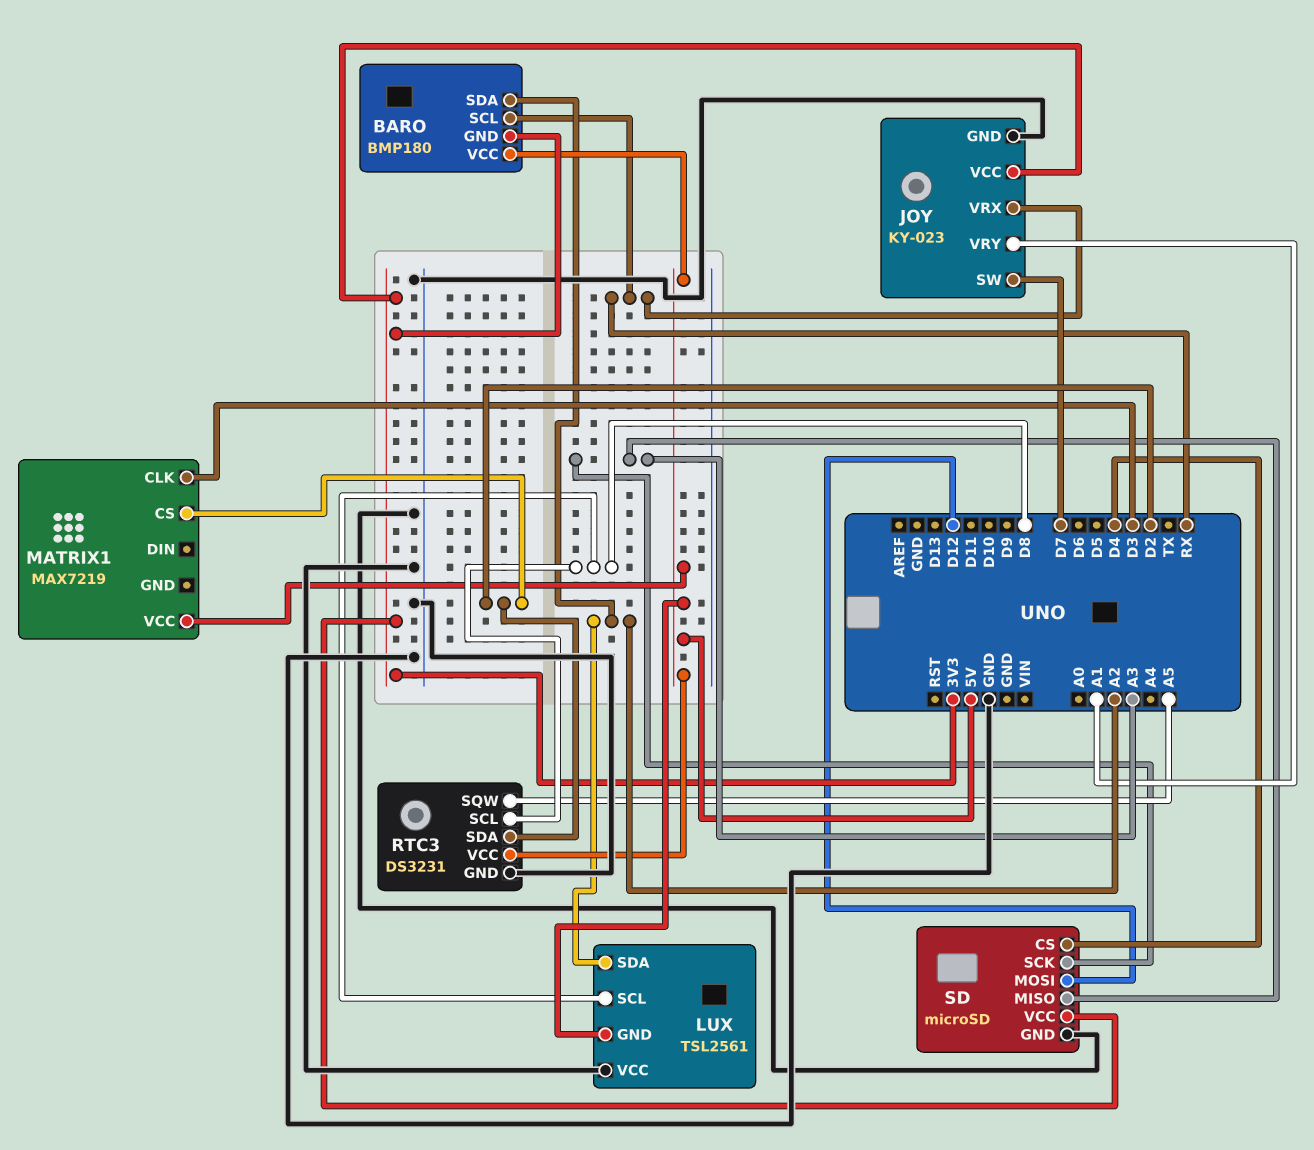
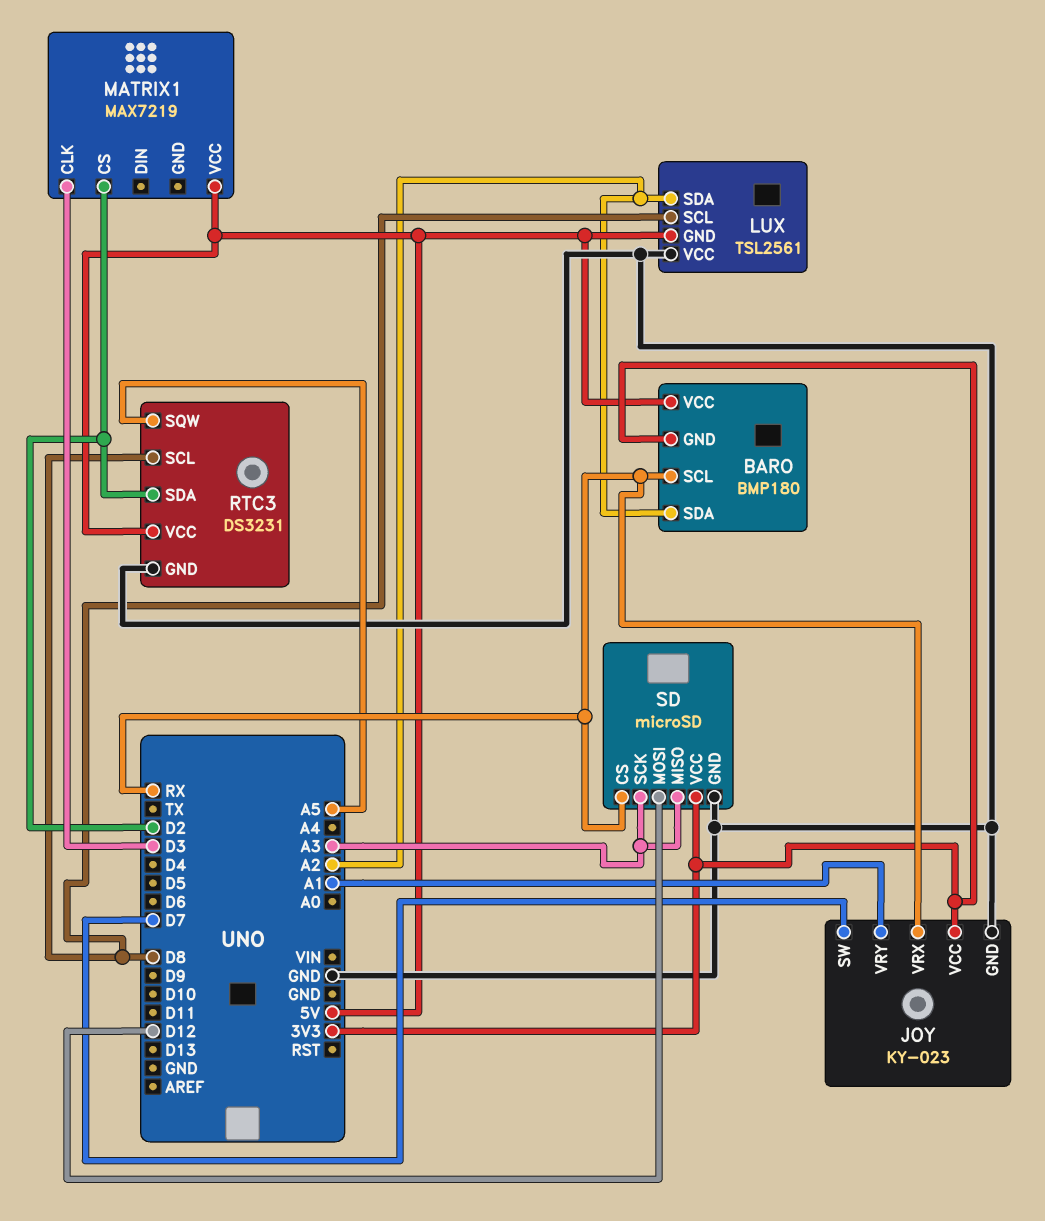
SD pin CS: D4 -> RX

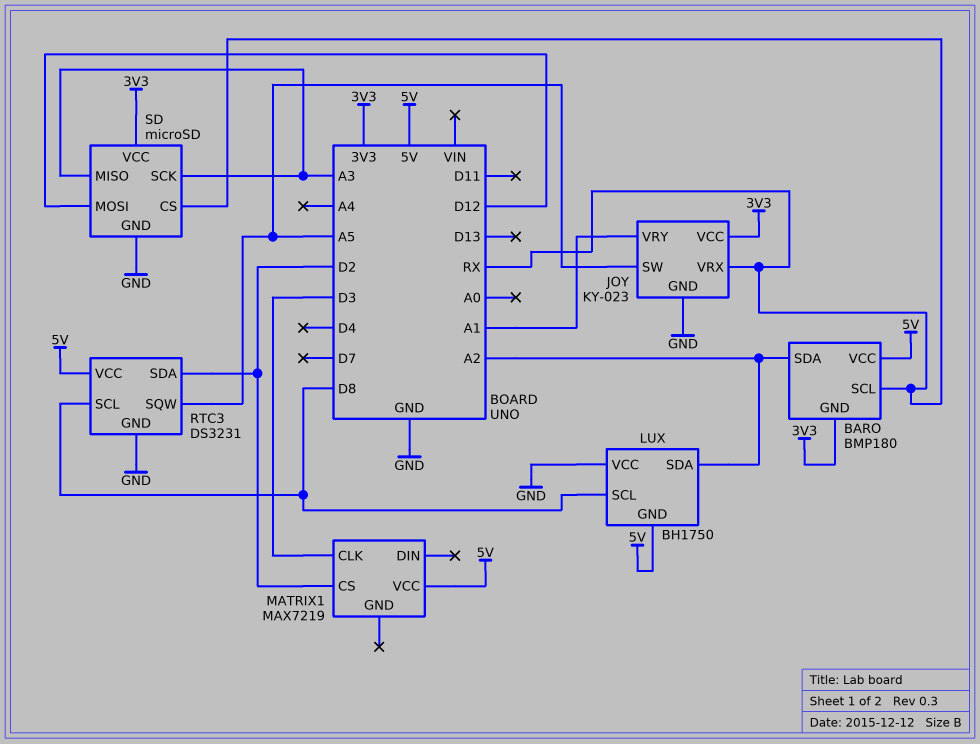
JOY pin SW: D7 -> A5
LUX: TSL2561 -> BH1750

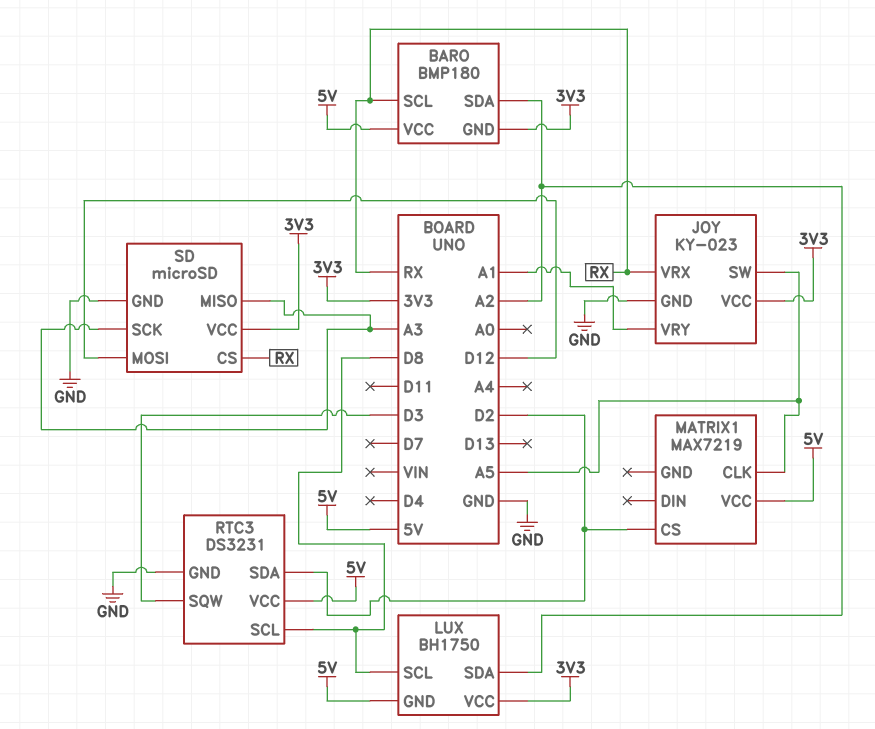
LUX pin VCC: GND -> 3V3
MATRIX1 pin CLK: D3 -> A5
RTC3 pin SQW: A5 -> D3

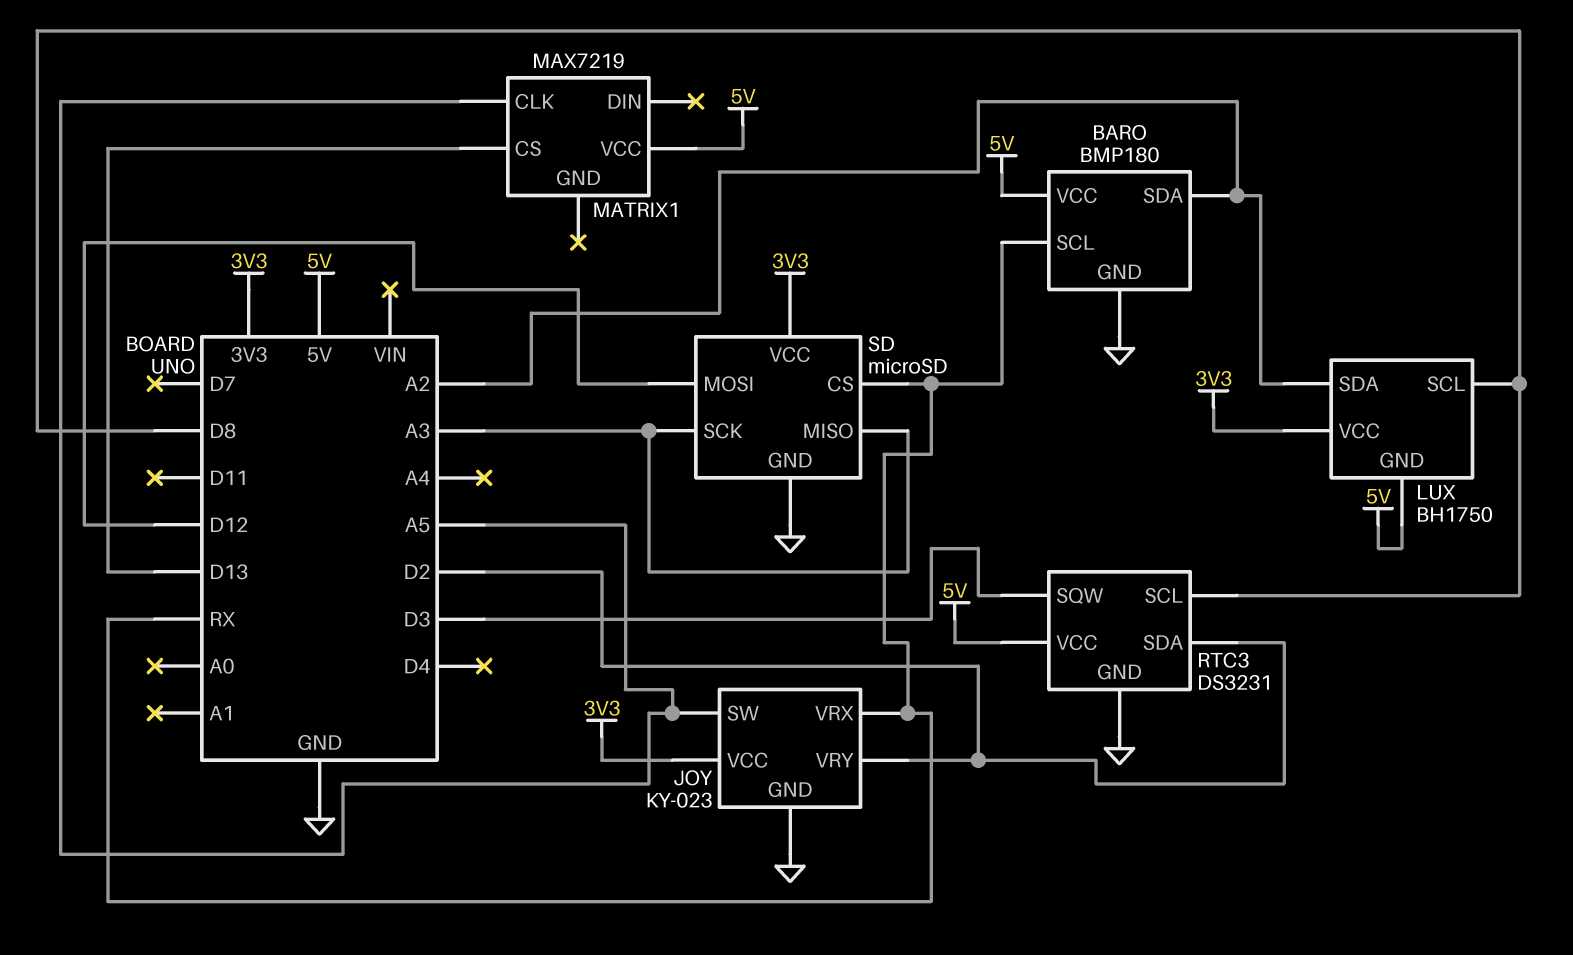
BARO pin GND: 3V3 -> GND
JOY pin VRY: A1 -> D2
MATRIX1 pin CS: D2 -> D13

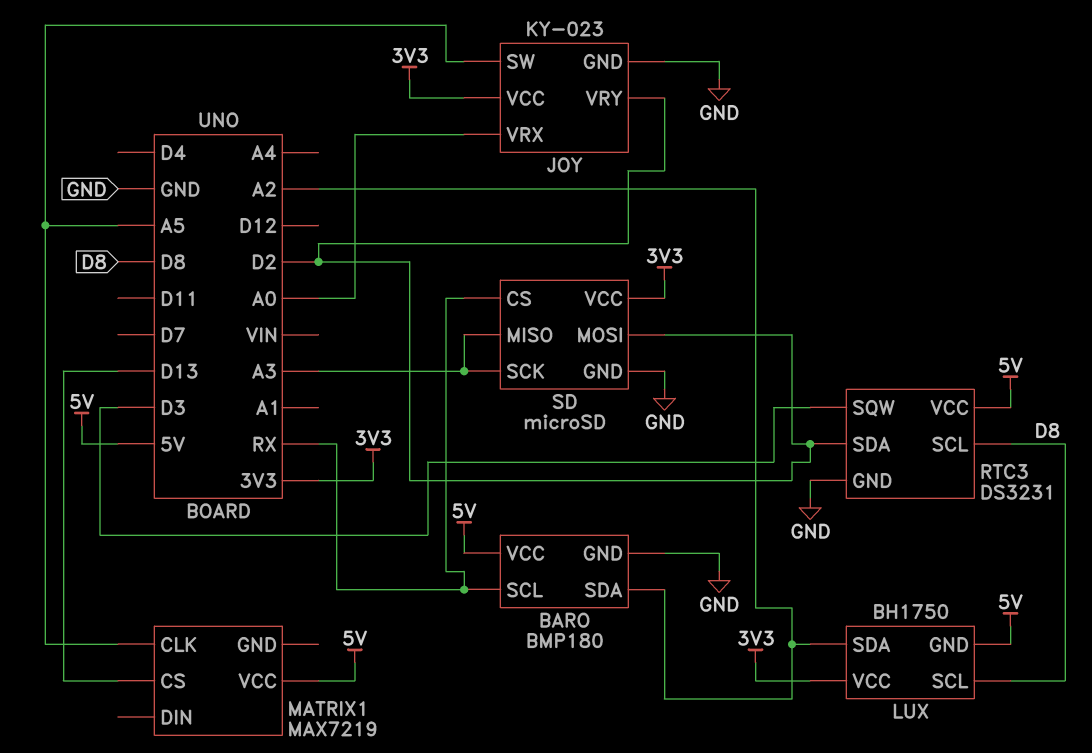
JOY pin VRX: RX -> A0
SD pin MOSI: D12 -> D2

